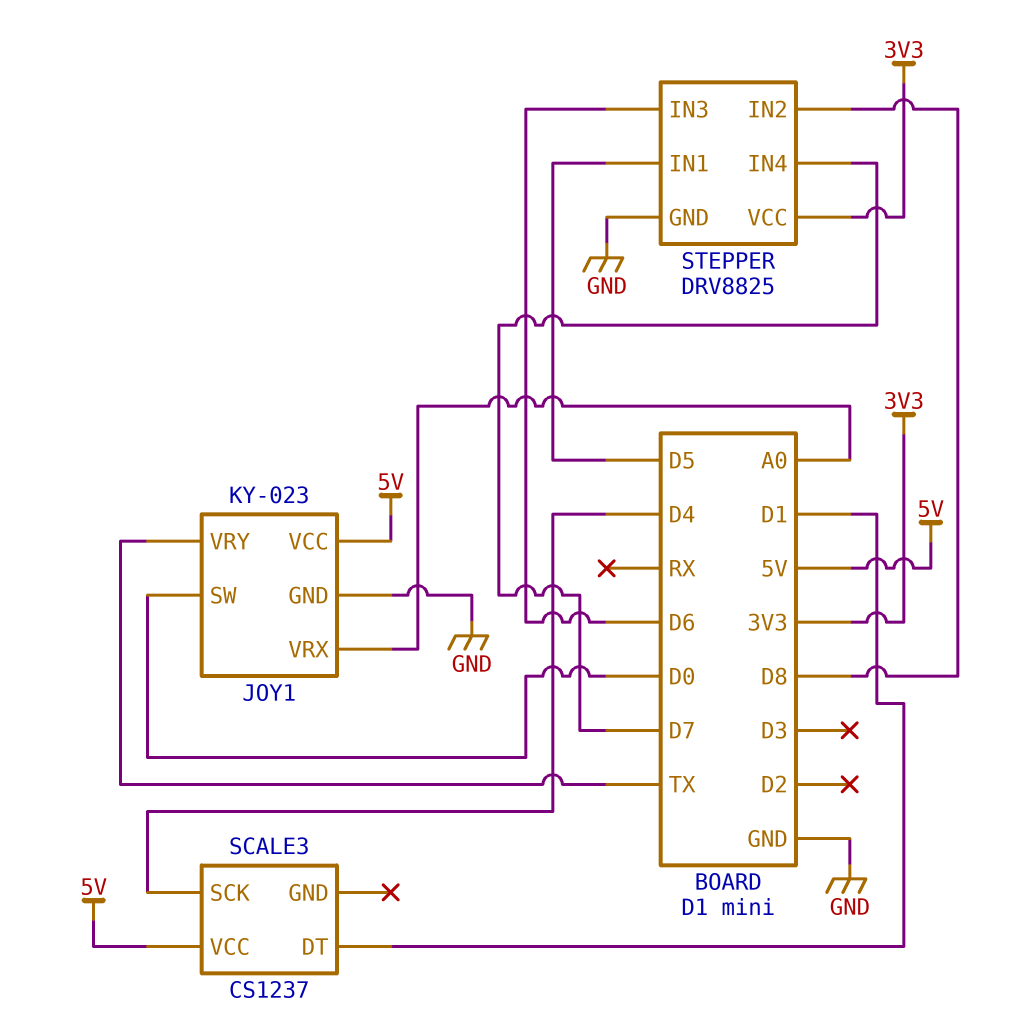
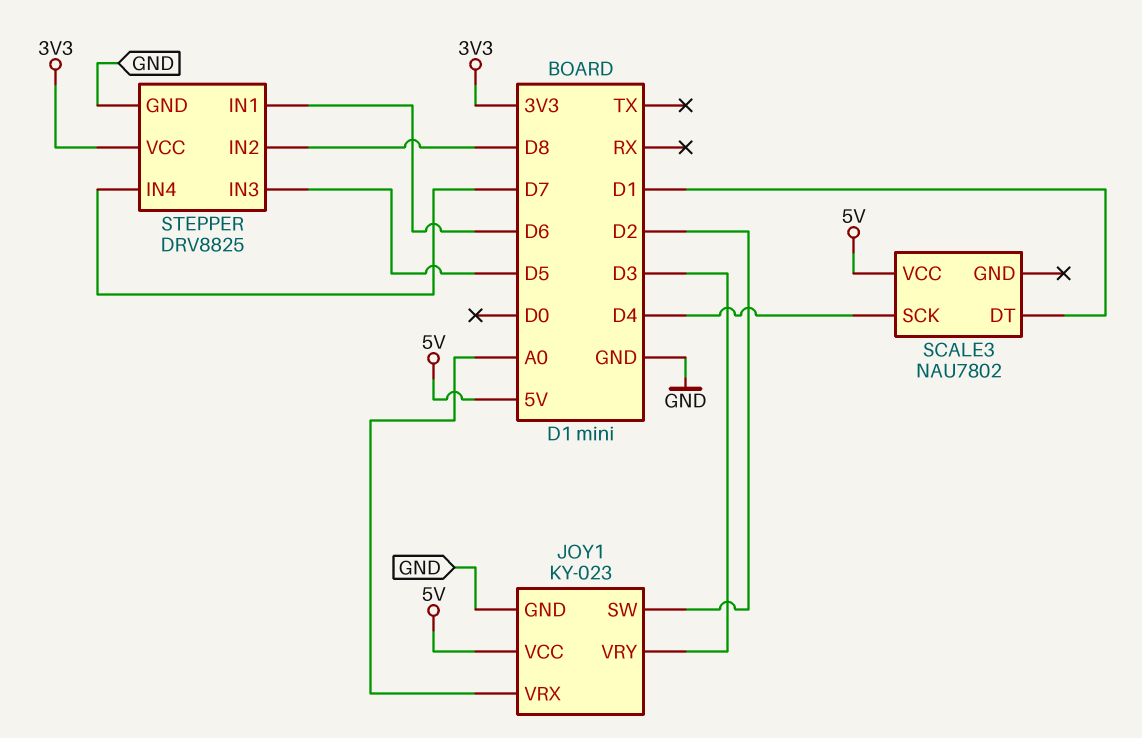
JOY1 pin SW: D0 -> D2
JOY1 pin VRY: TX -> D3
SCALE3: CS1237 -> NAU7802
STEPPER pin IN1: D5 -> D6
STEPPER pin IN3: D6 -> D5

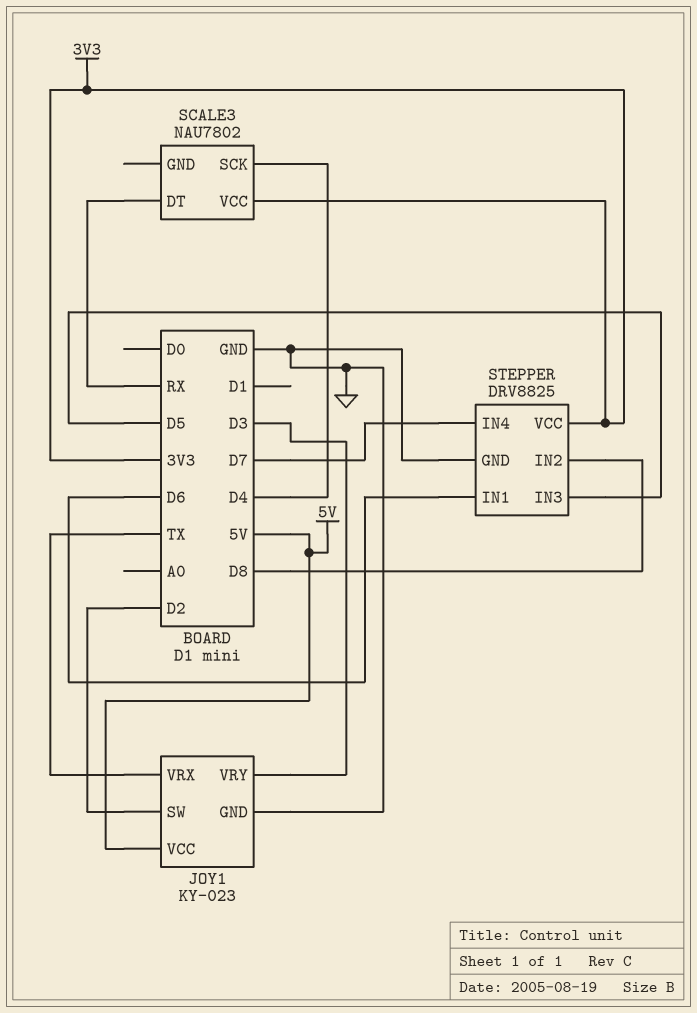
JOY1 pin VRX: A0 -> TX
SCALE3 pin DT: D1 -> RX
SCALE3 pin VCC: 5V -> 3V3

